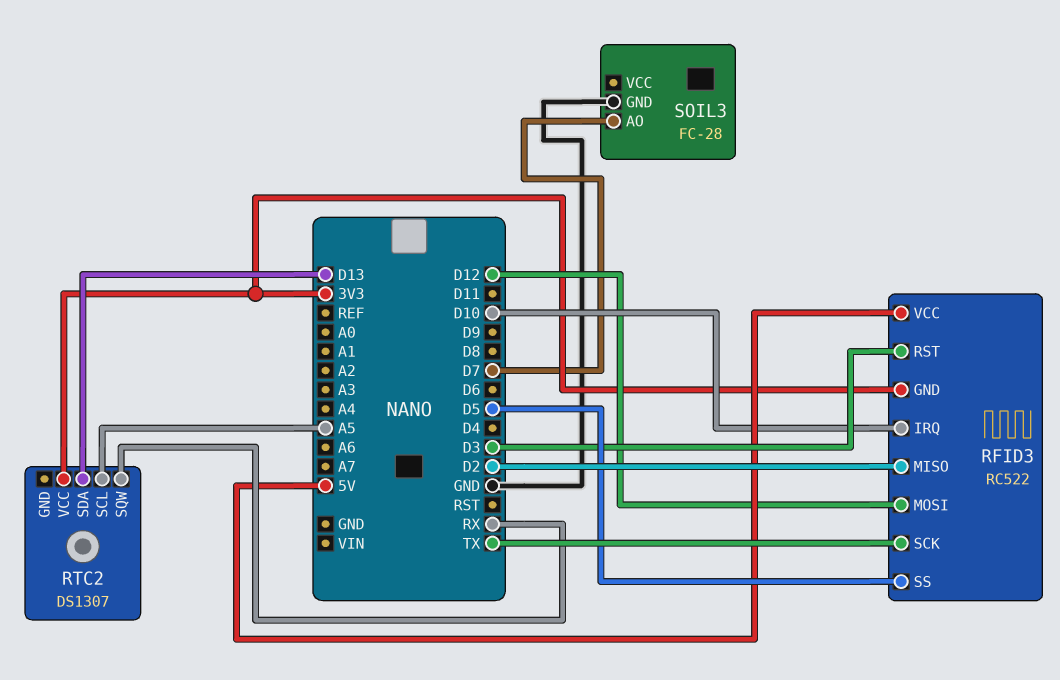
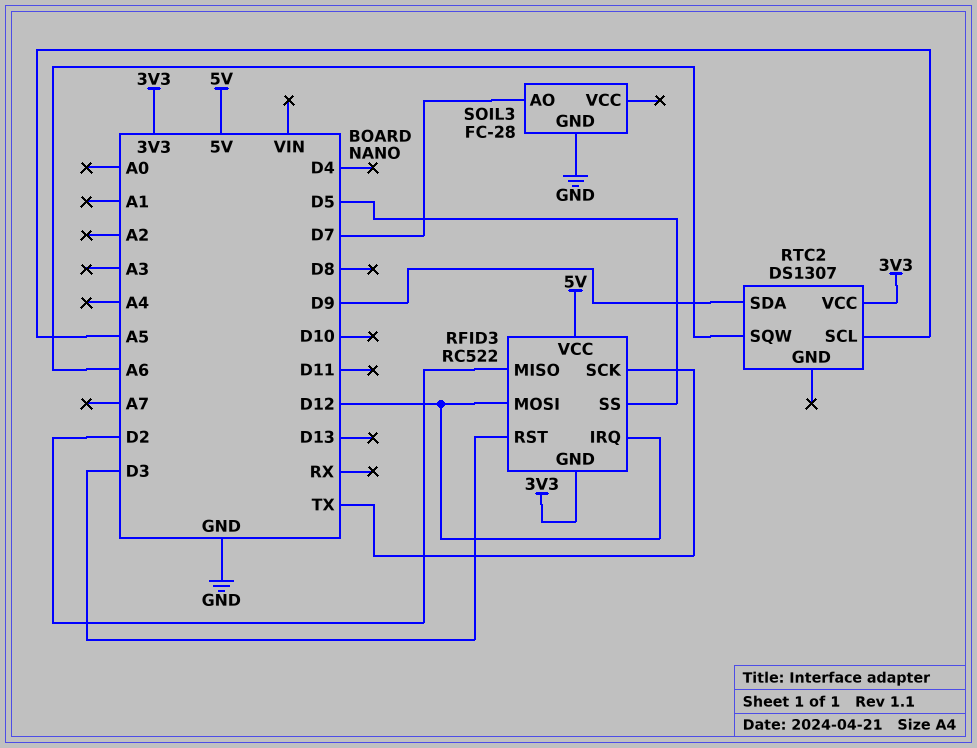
RFID3 pin IRQ: D10 -> D12
RTC2 pin SDA: D13 -> D9
RTC2 pin SQW: RX -> A6

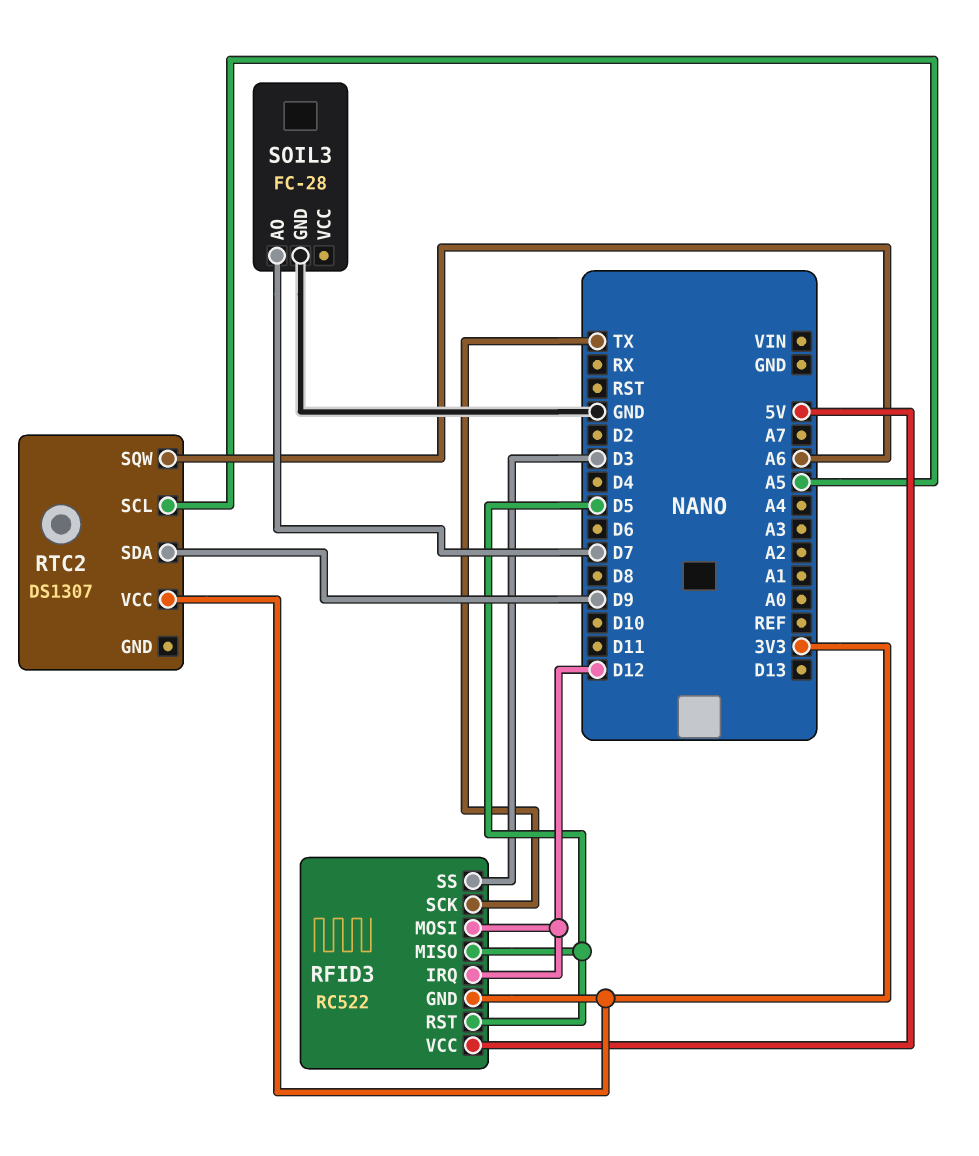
RFID3 pin MISO: D2 -> D5
RFID3 pin RST: D3 -> D5
RFID3 pin SS: D5 -> D3

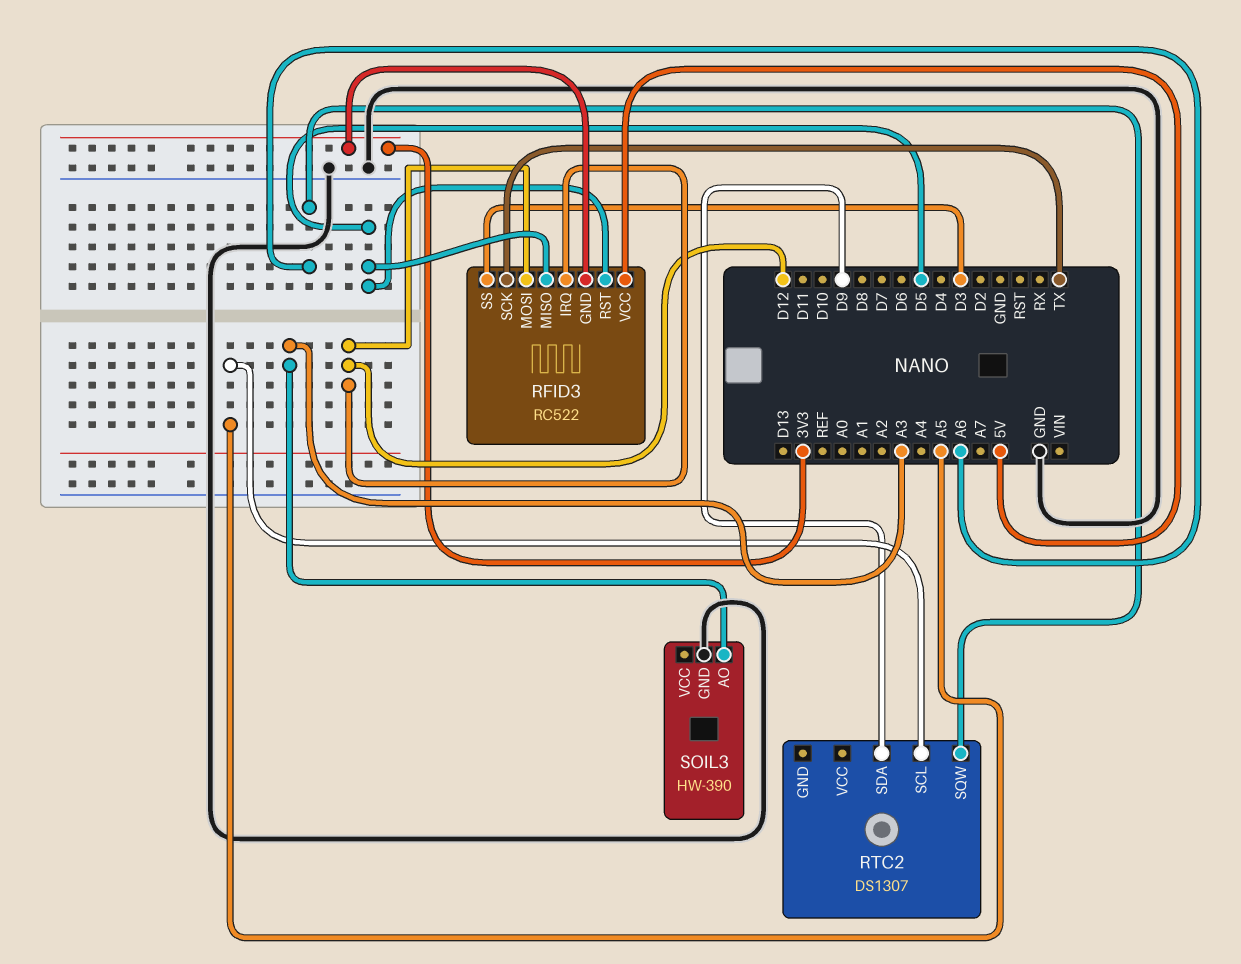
RTC2 pin VCC: 3V3 -> none
SOIL3: FC-28 -> HW-390
SOIL3 pin AO: D7 -> A3

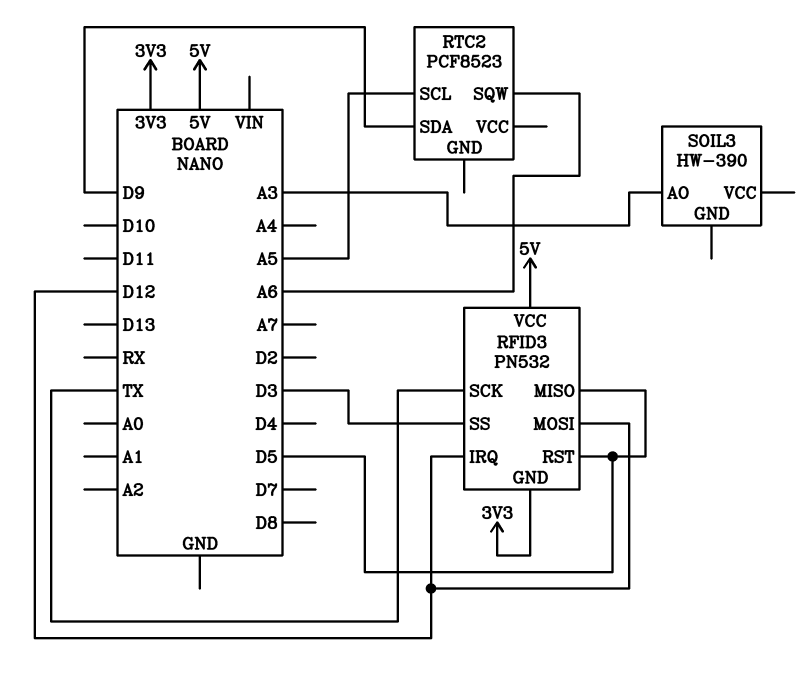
RFID3: RC522 -> PN532
RTC2: DS1307 -> PCF8523
SOIL3 pin GND: GND -> none

